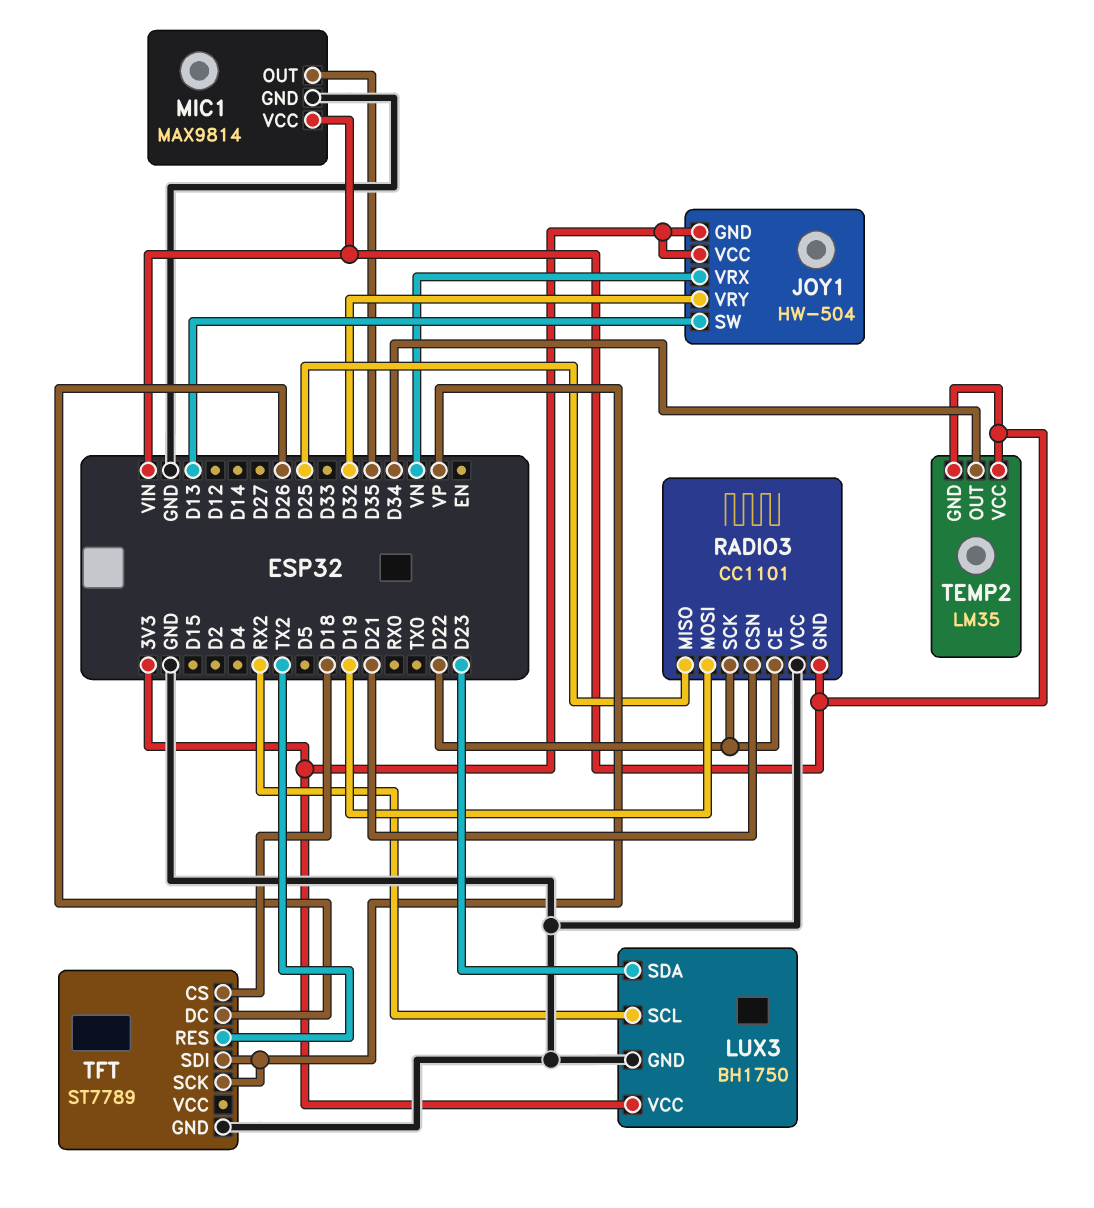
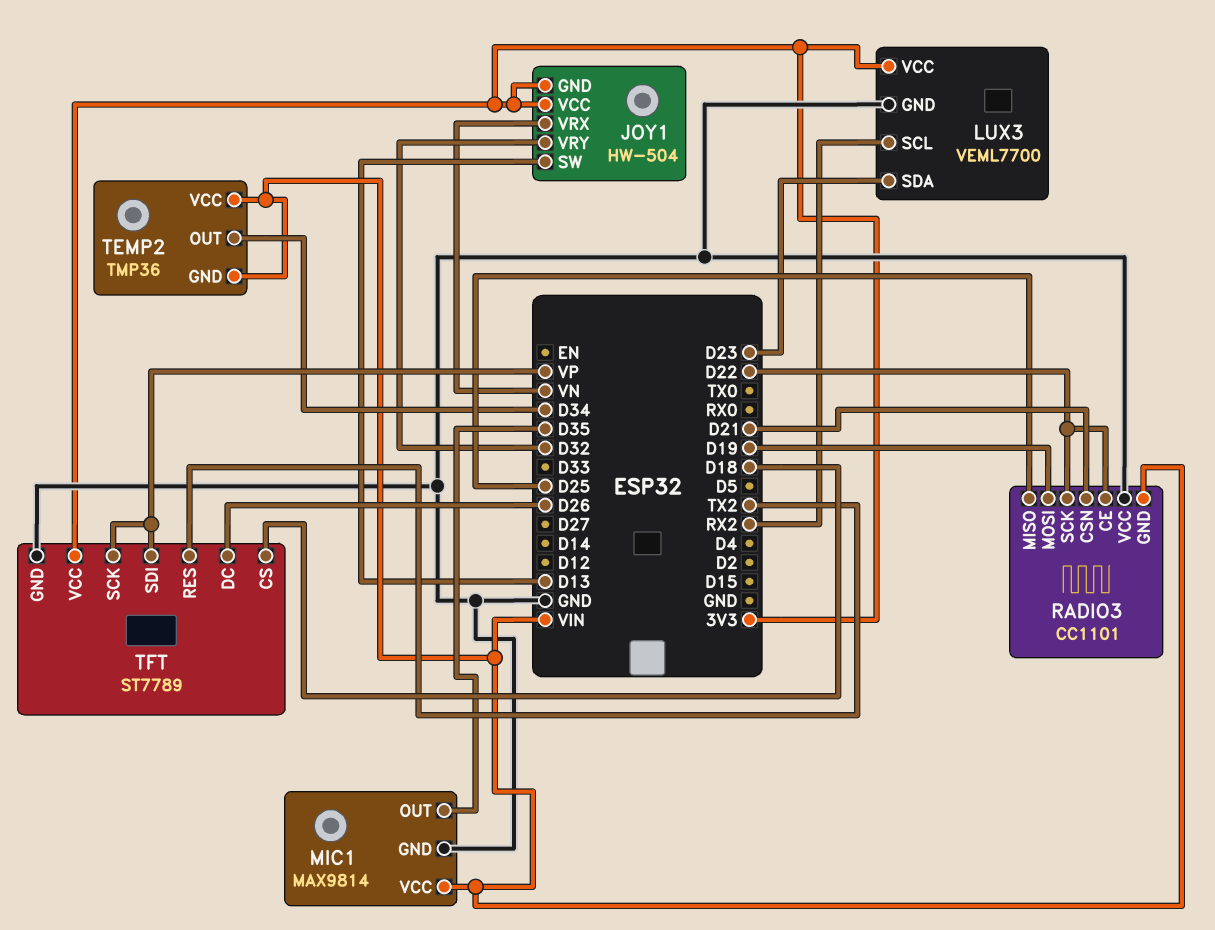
LUX3: BH1750 -> VEML7700
TEMP2: LM35 -> TMP36
TFT pin VCC: none -> 3V3

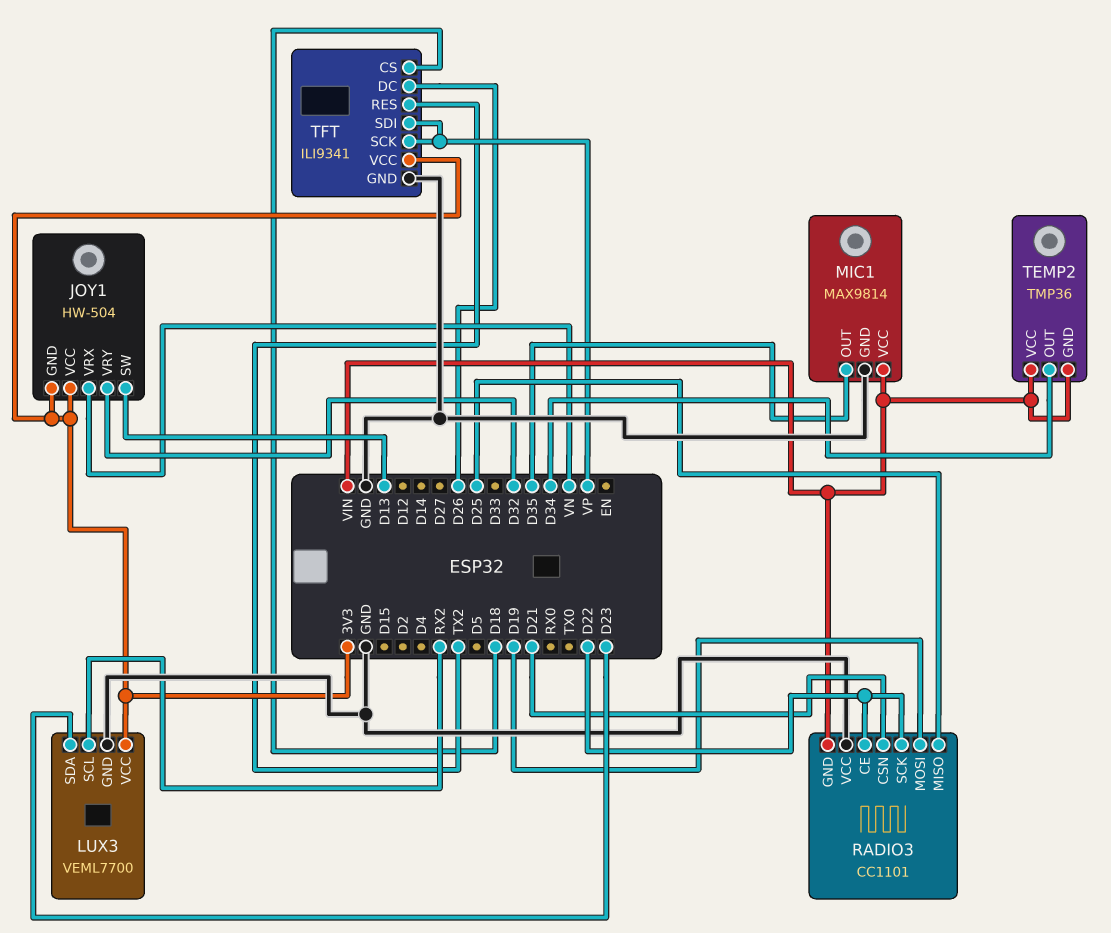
TFT: ST7789 -> ILI9341

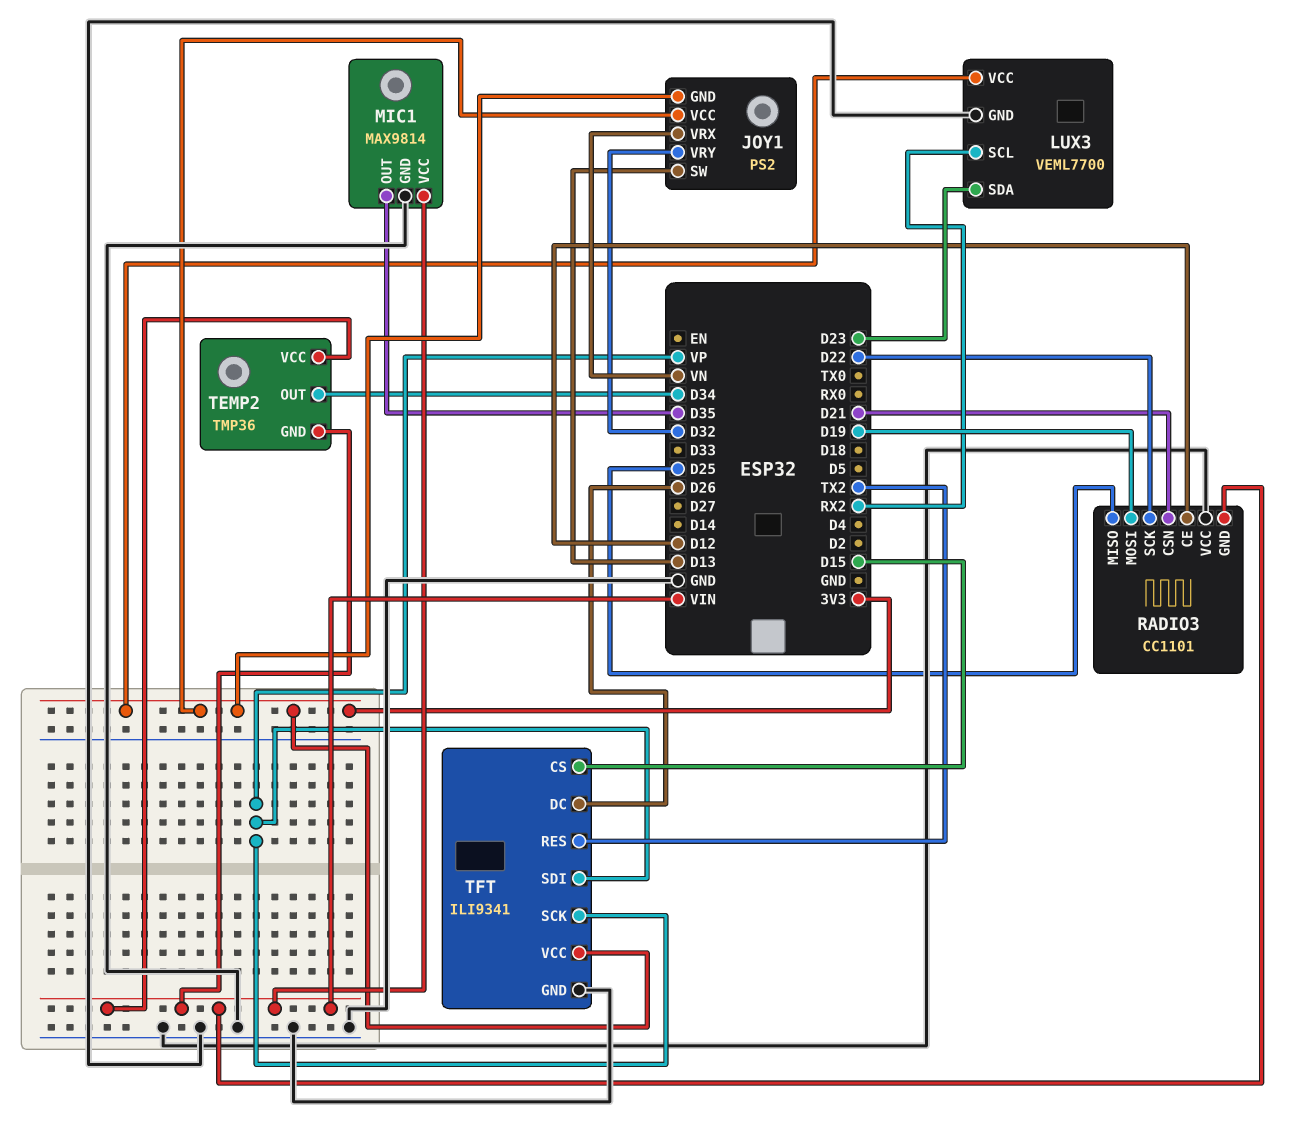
JOY1: HW-504 -> PS2
RADIO3 pin CE: D22 -> D12
TFT pin CS: D18 -> D15

